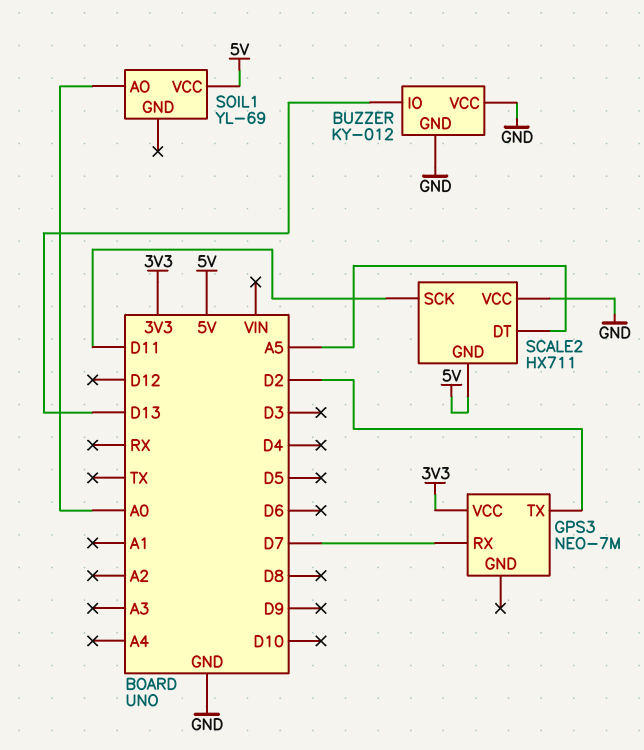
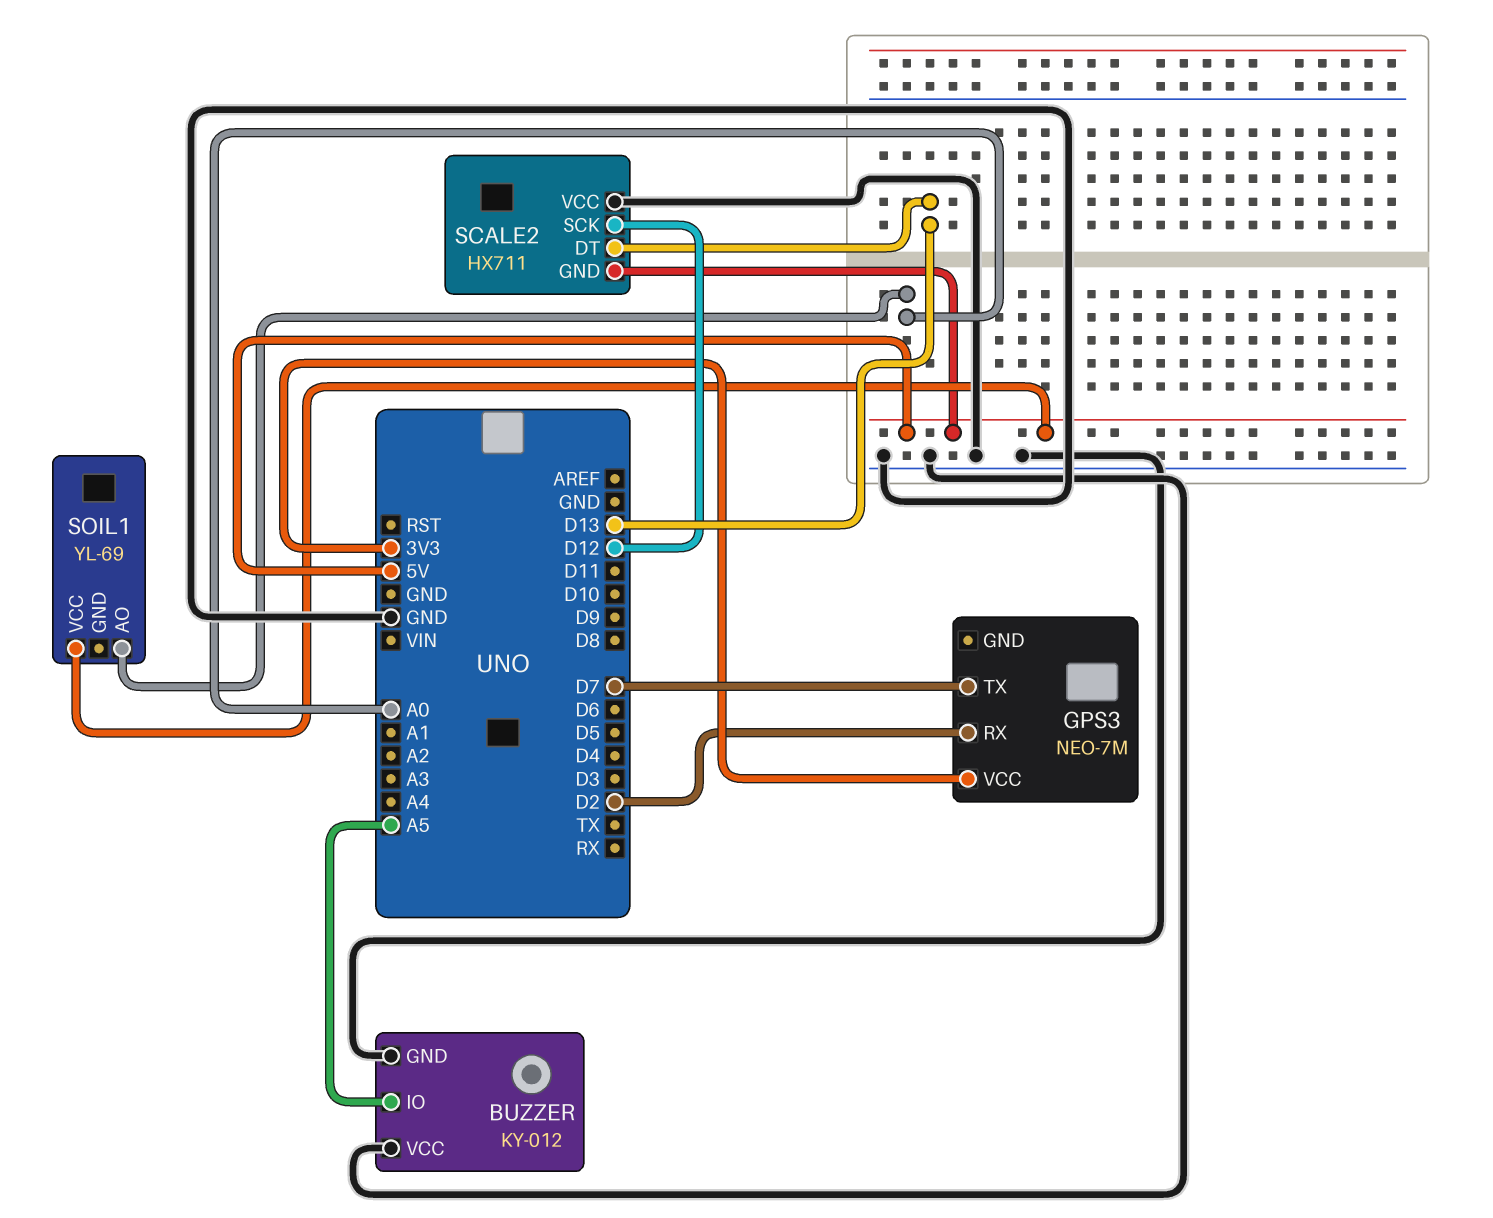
BUZZER pin IO: D13 -> A5
GPS3 pin RX: D7 -> D2
GPS3 pin TX: D2 -> D7
SCALE2 pin DT: A5 -> D13
SCALE2 pin SCK: D11 -> D12

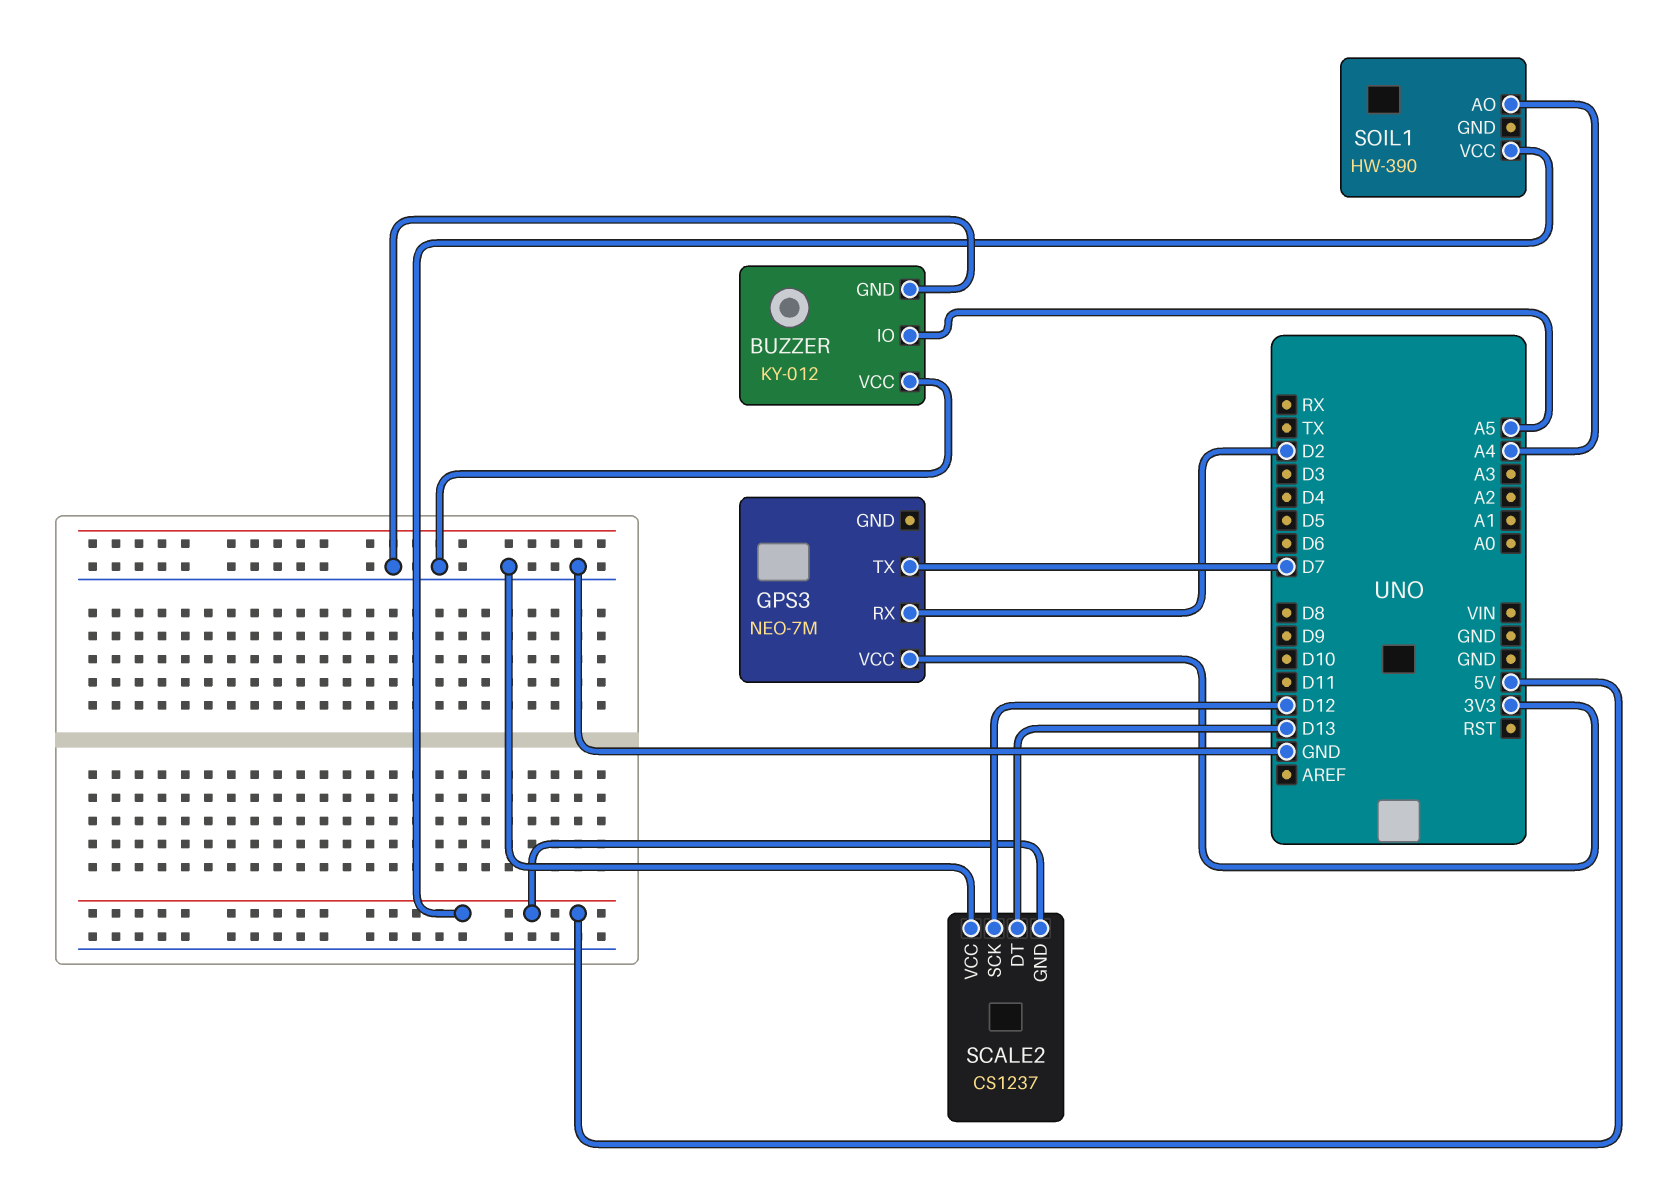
SCALE2: HX711 -> CS1237
SOIL1: YL-69 -> HW-390
SOIL1 pin AO: A0 -> A4

